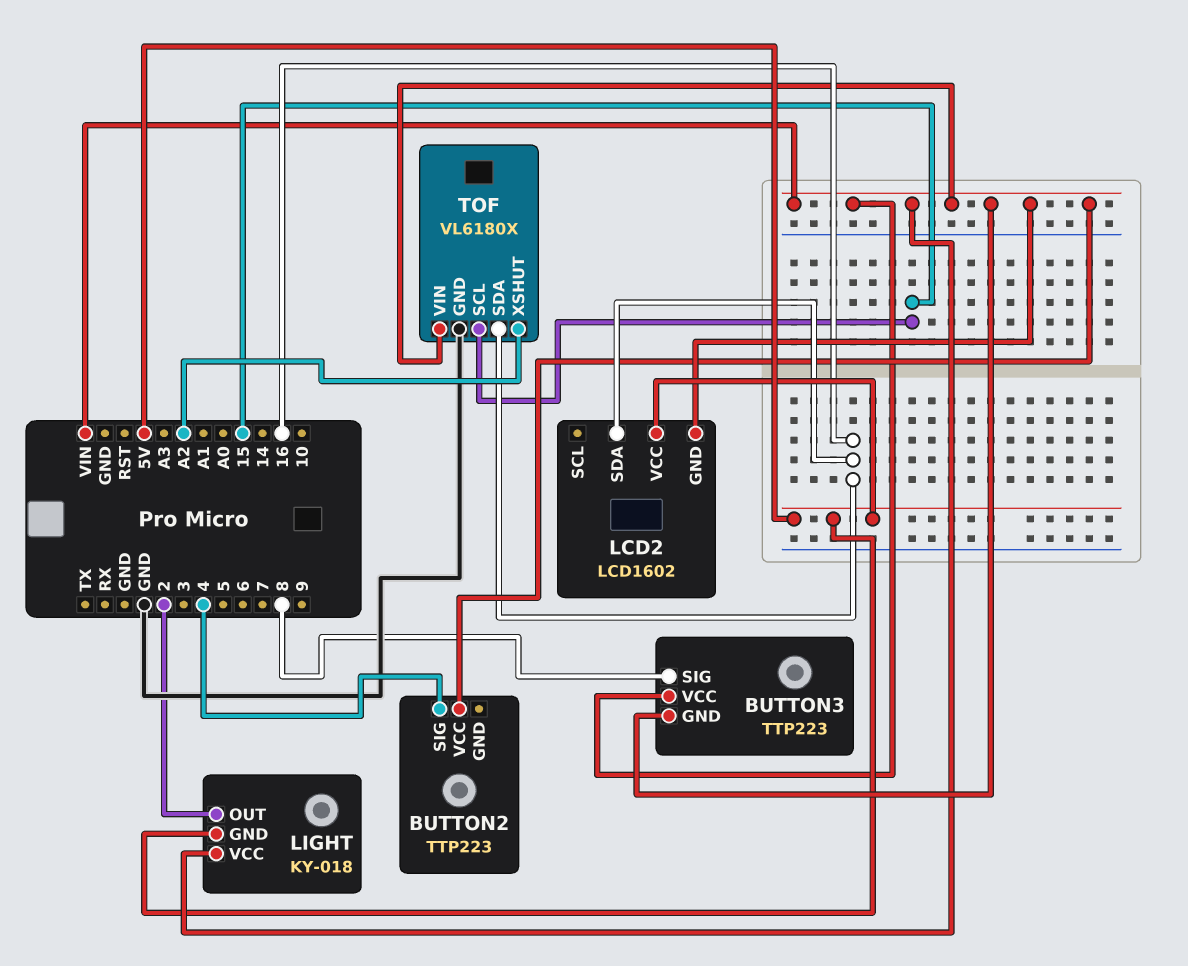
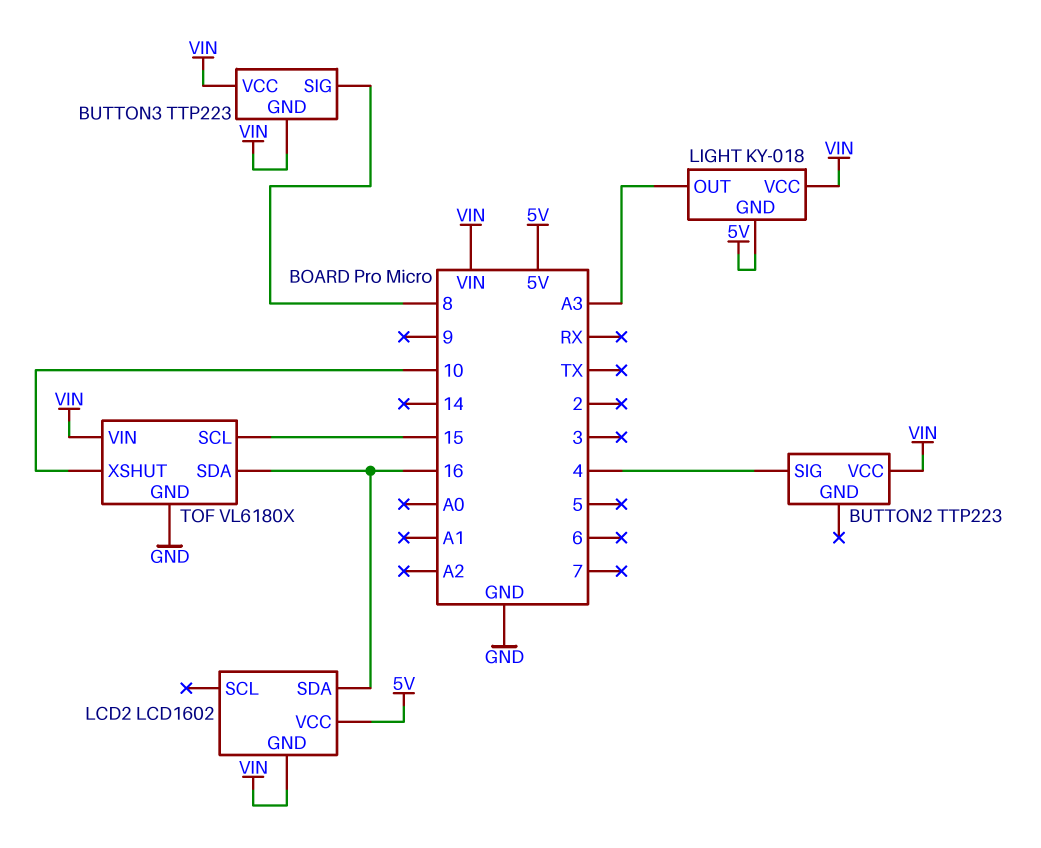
LIGHT pin OUT: 2 -> A3
TOF pin XSHUT: A2 -> 10

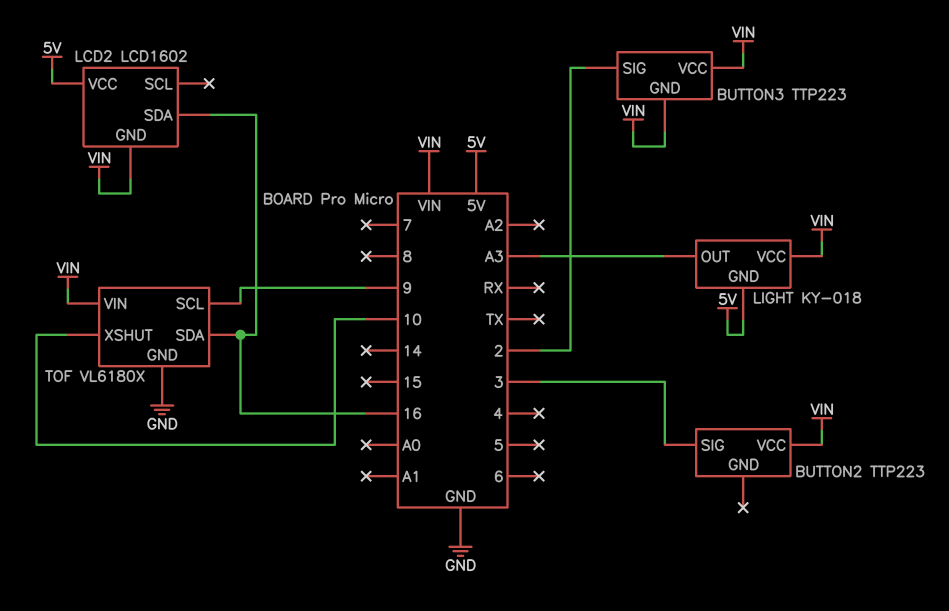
BUTTON2 pin SIG: 4 -> 3
BUTTON3 pin SIG: 8 -> 2
TOF pin SCL: 15 -> 9

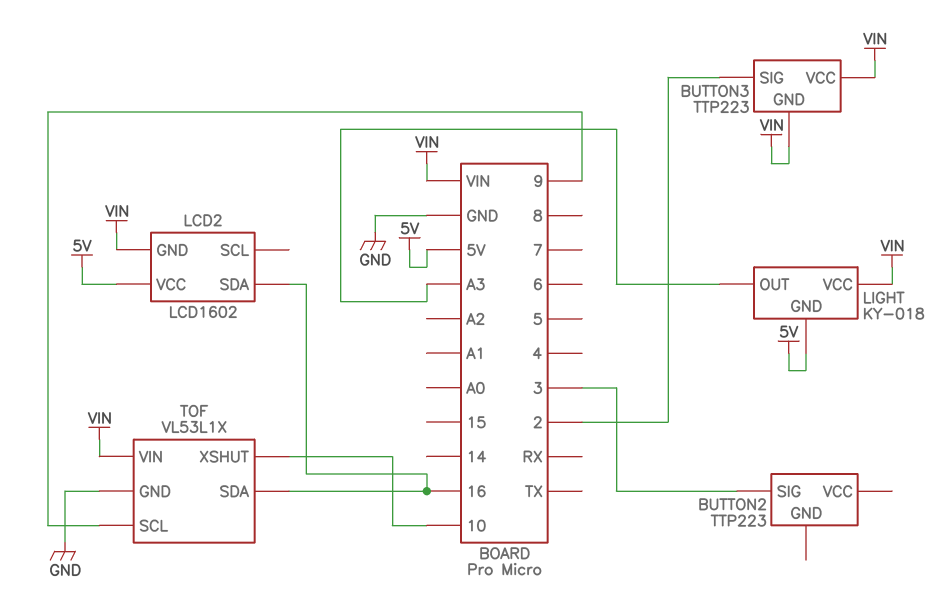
BUTTON2 pin VCC: VIN -> none
TOF: VL6180X -> VL53L1X

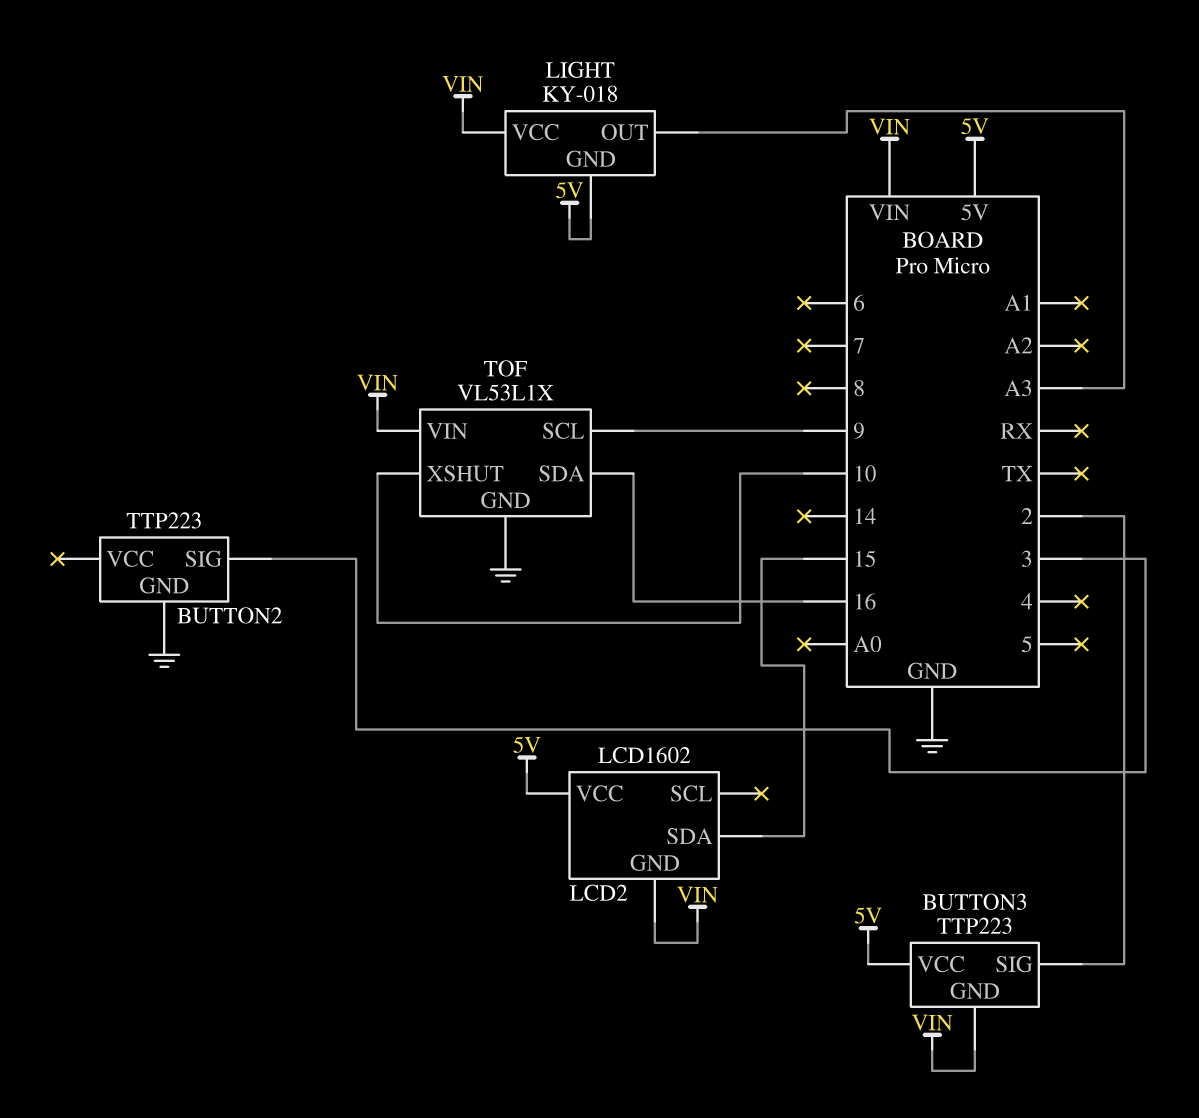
BUTTON2 pin GND: none -> GND
BUTTON3 pin VCC: VIN -> 5V
LCD2 pin SDA: 16 -> 15

